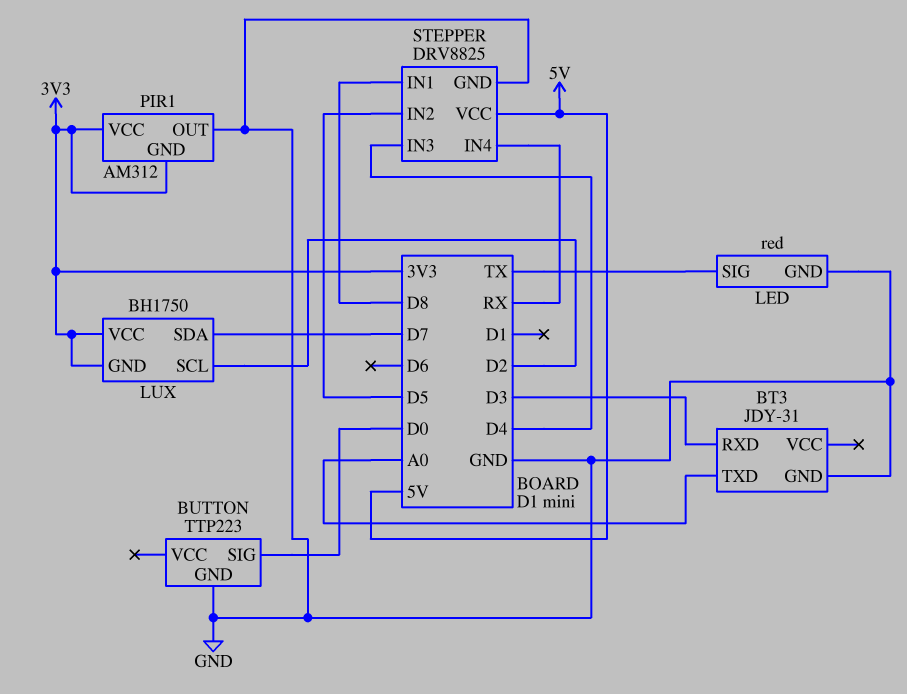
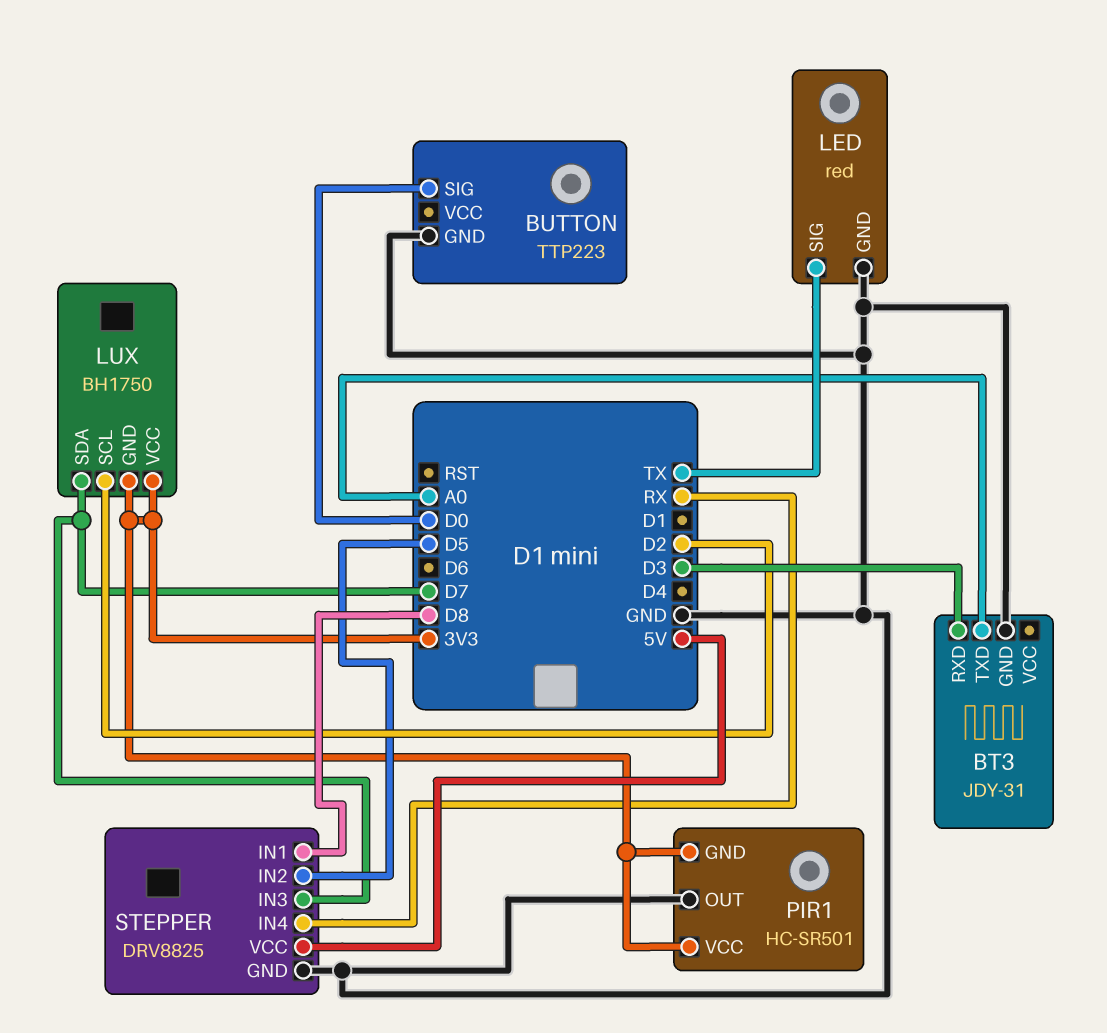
PIR1: AM312 -> HC-SR501
STEPPER pin IN3: D4 -> D7

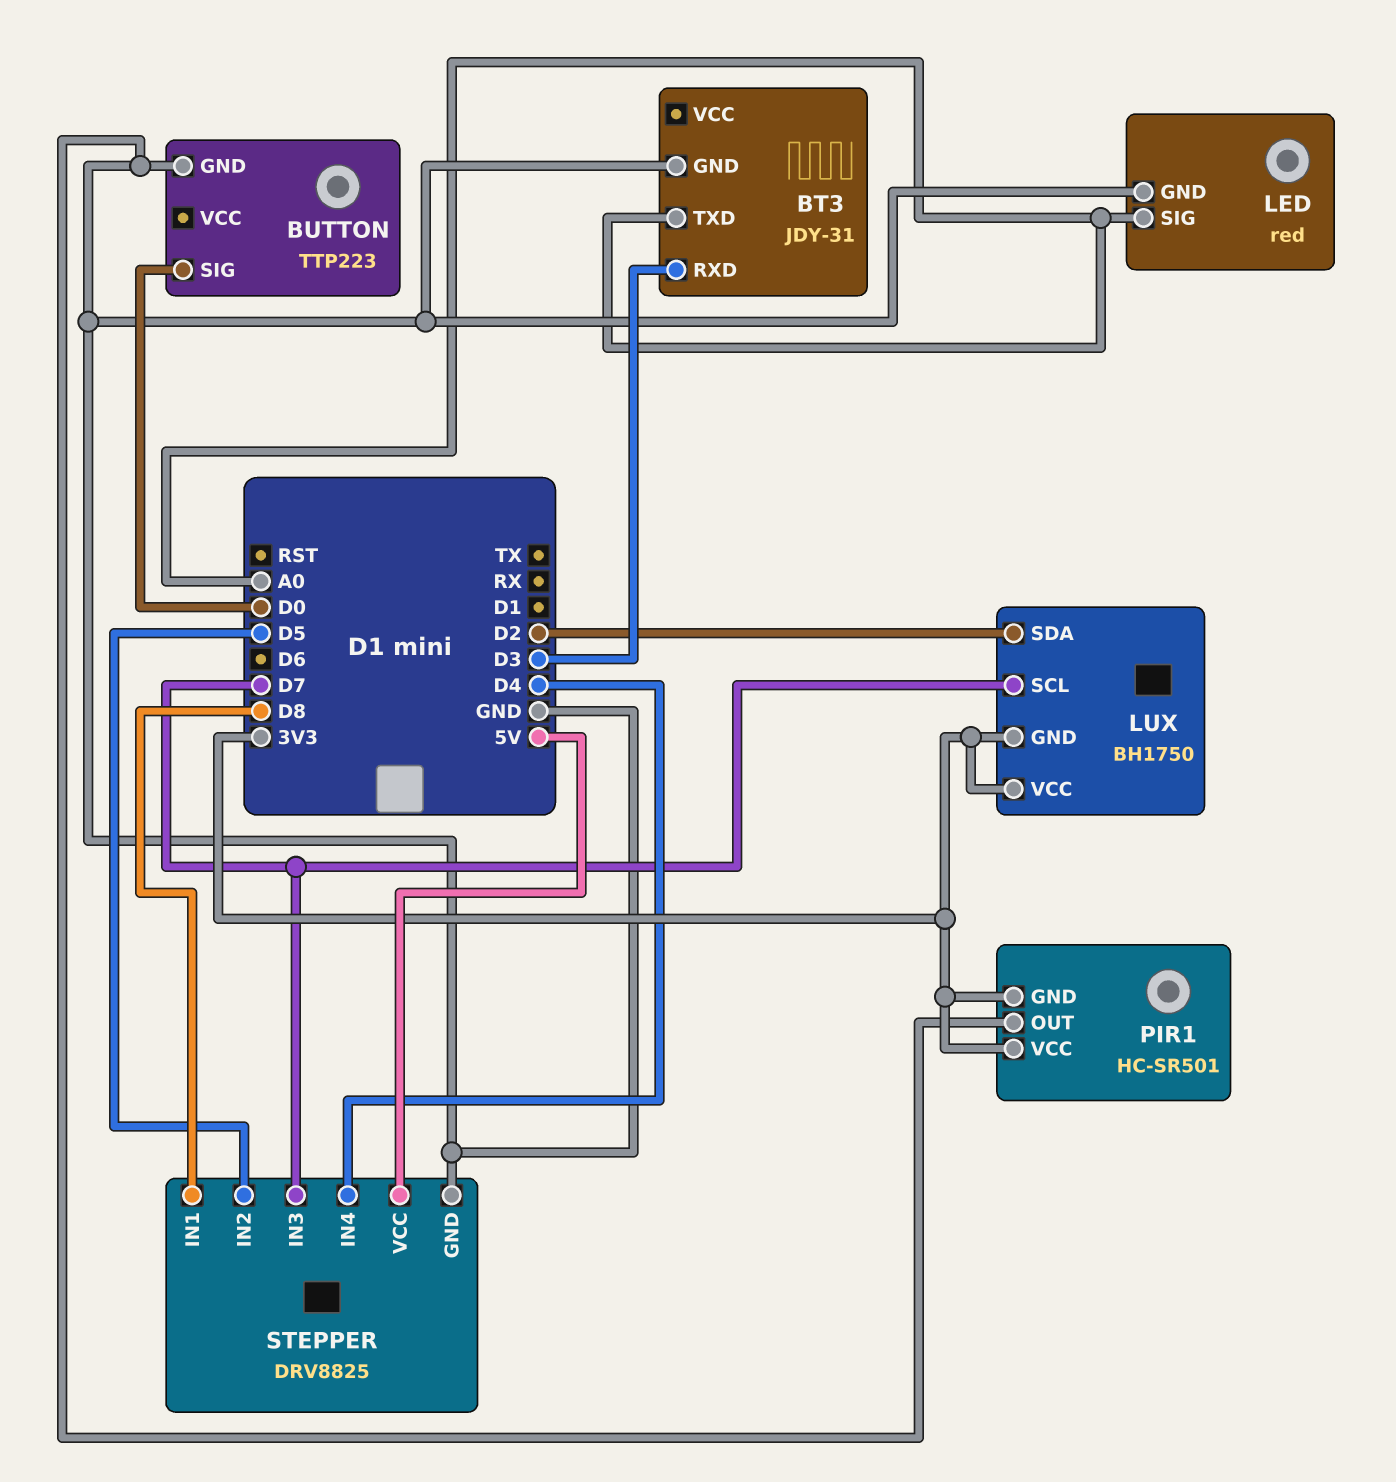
LED pin SIG: TX -> A0
LUX pin SCL: D2 -> D7
LUX pin SDA: D7 -> D2
STEPPER pin IN4: RX -> D4

